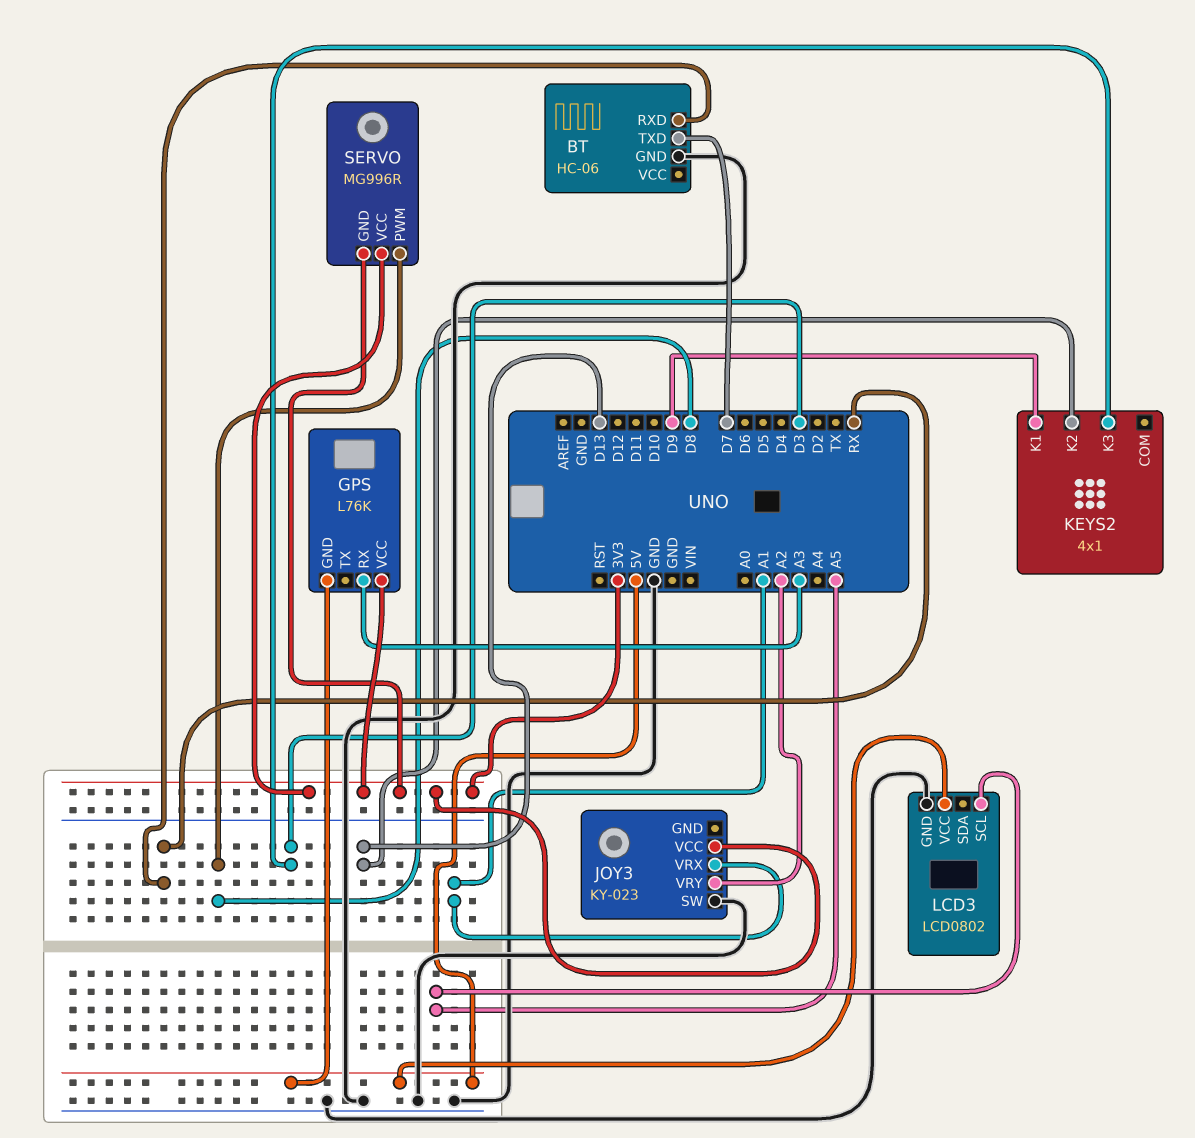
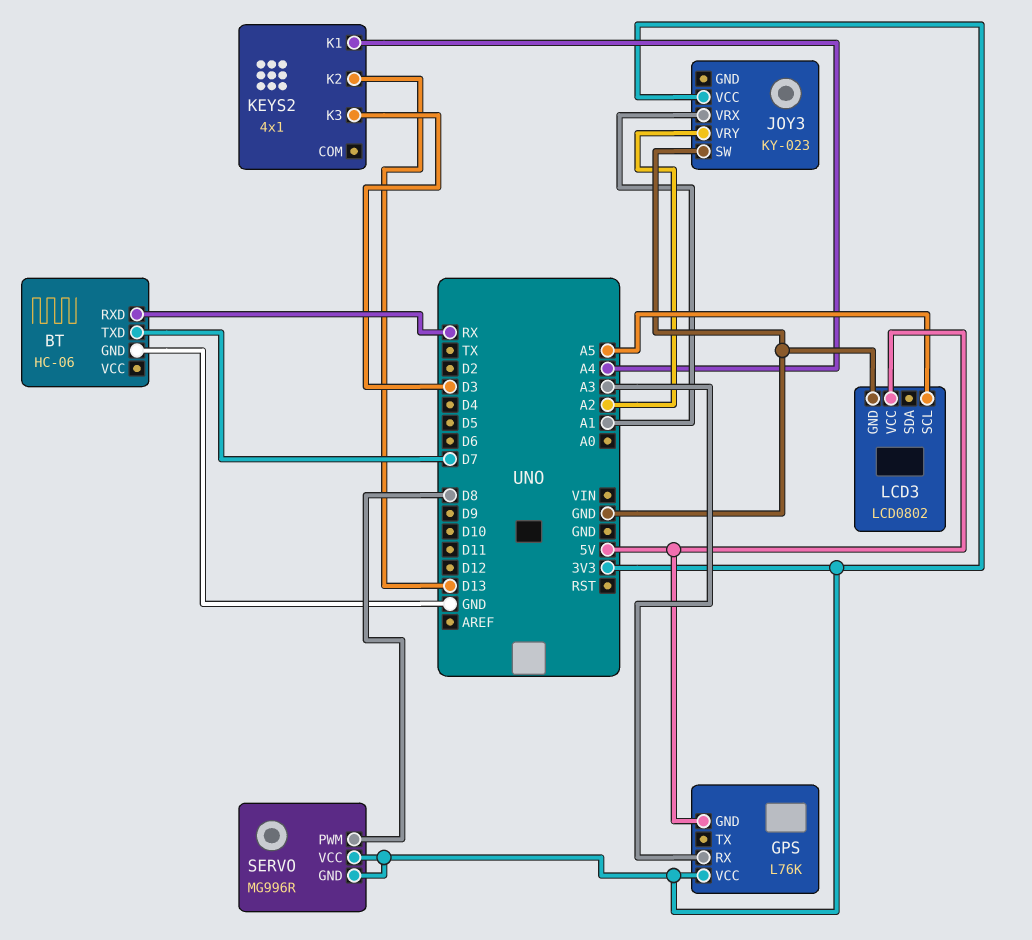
KEYS2 pin K1: D9 -> A4

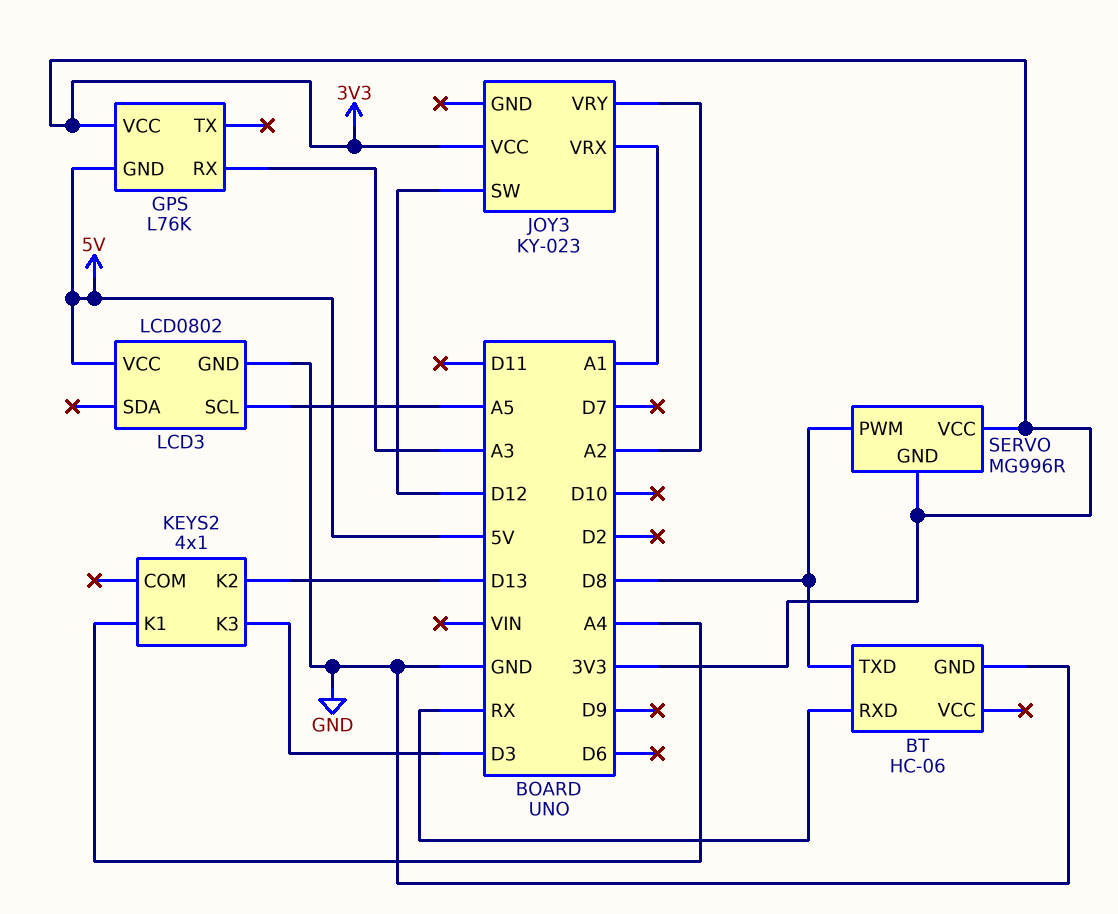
BT pin TXD: D7 -> D8
JOY3 pin SW: GND -> D12

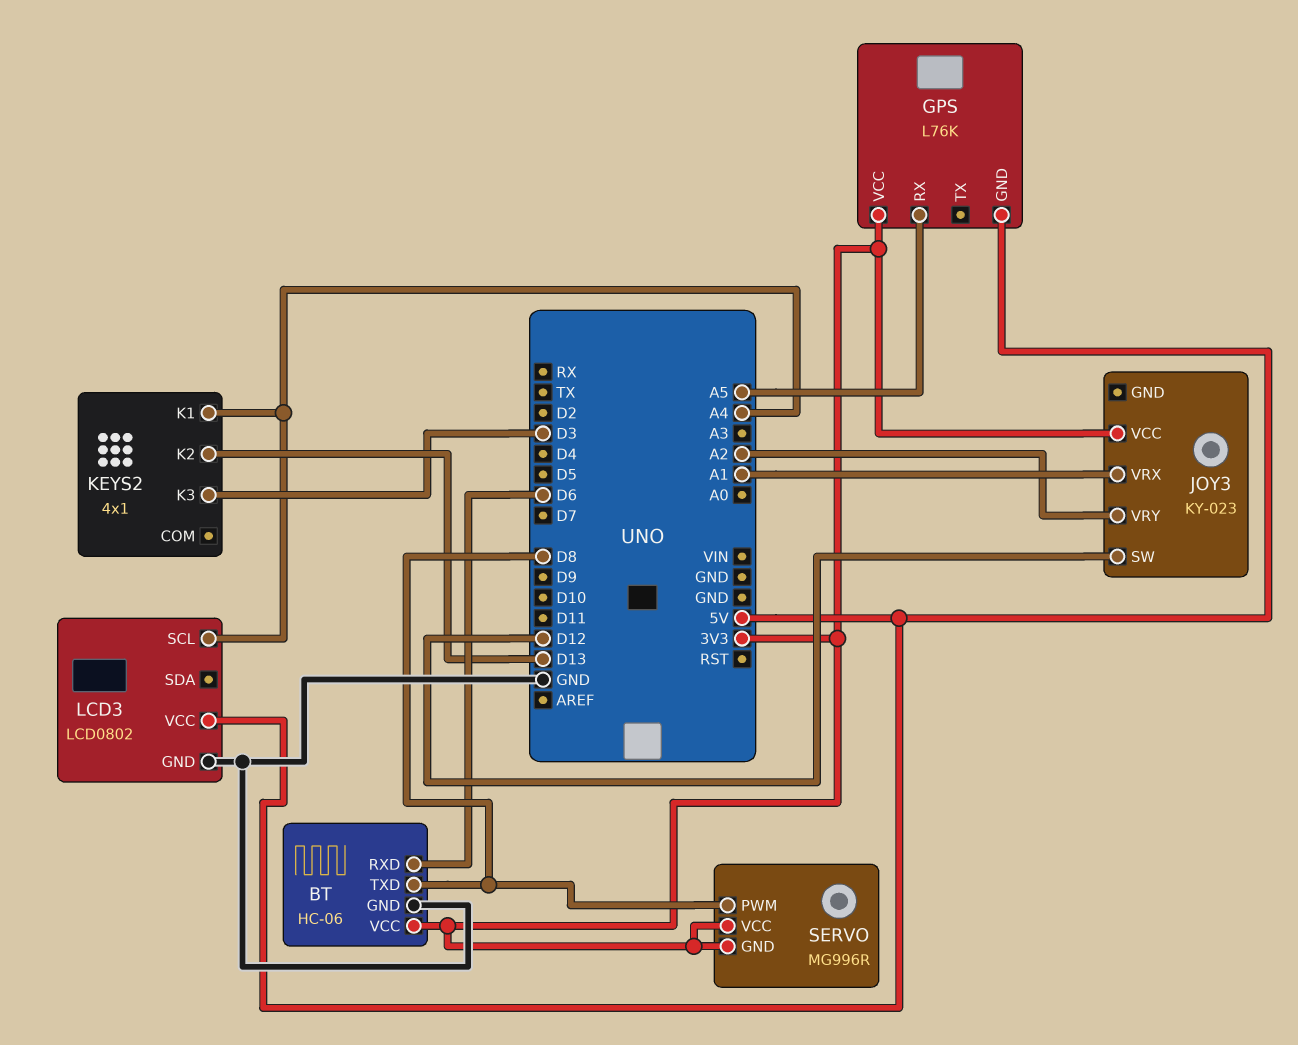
BT pin RXD: RX -> D6
BT pin VCC: none -> 3V3
GPS pin RX: A3 -> A5
LCD3 pin SCL: A5 -> A4

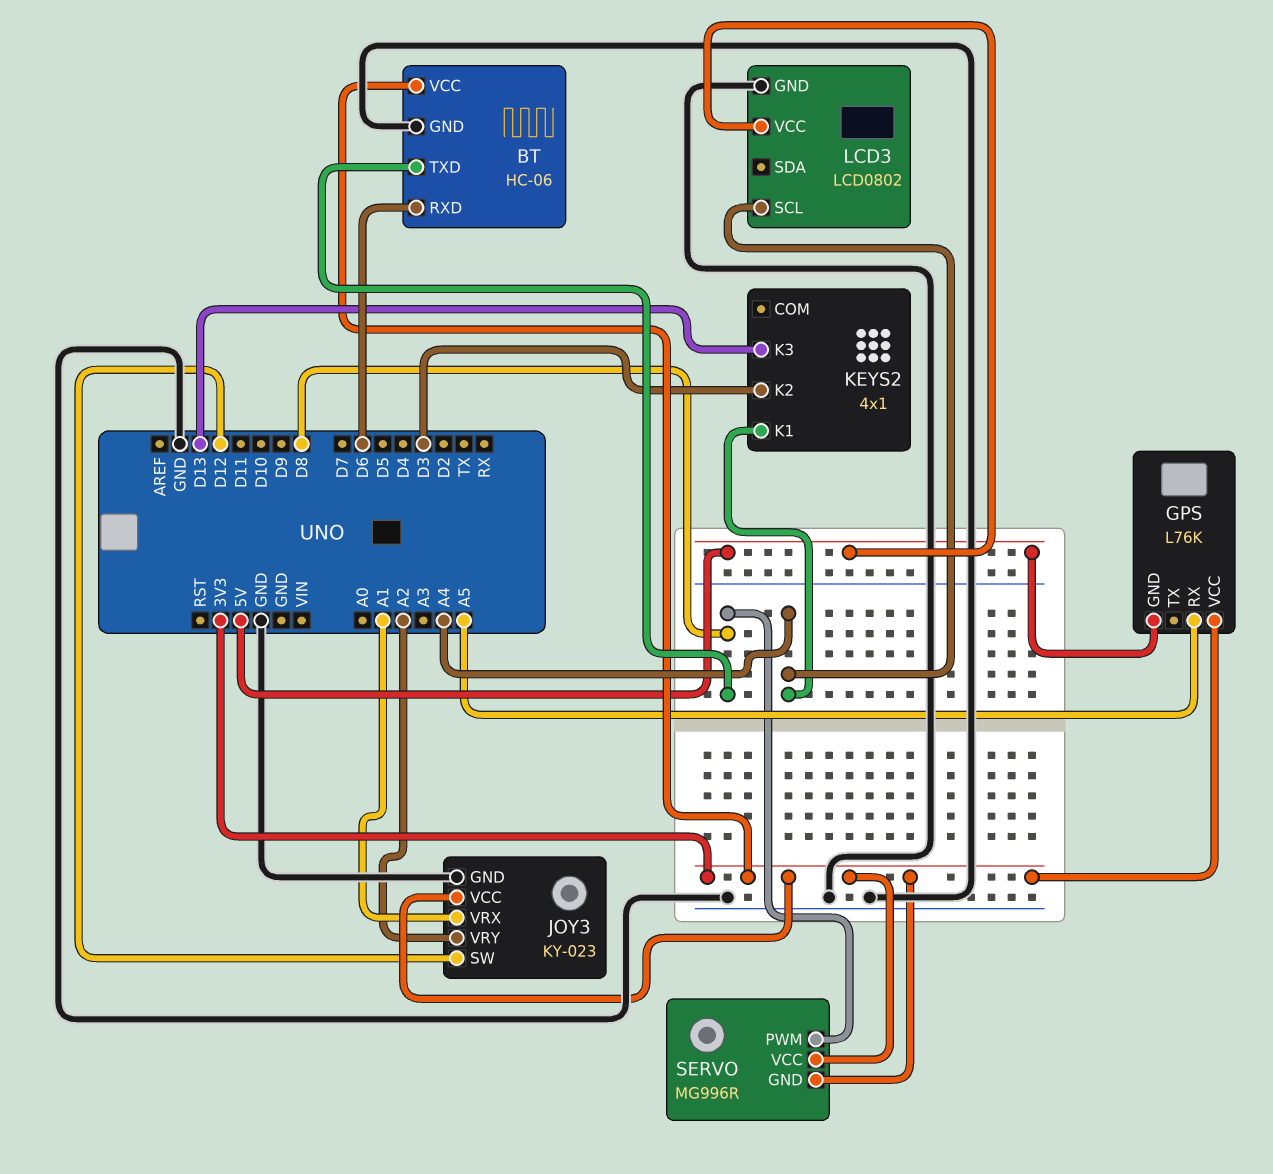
JOY3 pin GND: none -> GND
KEYS2 pin K2: D13 -> D3
KEYS2 pin K3: D3 -> D13

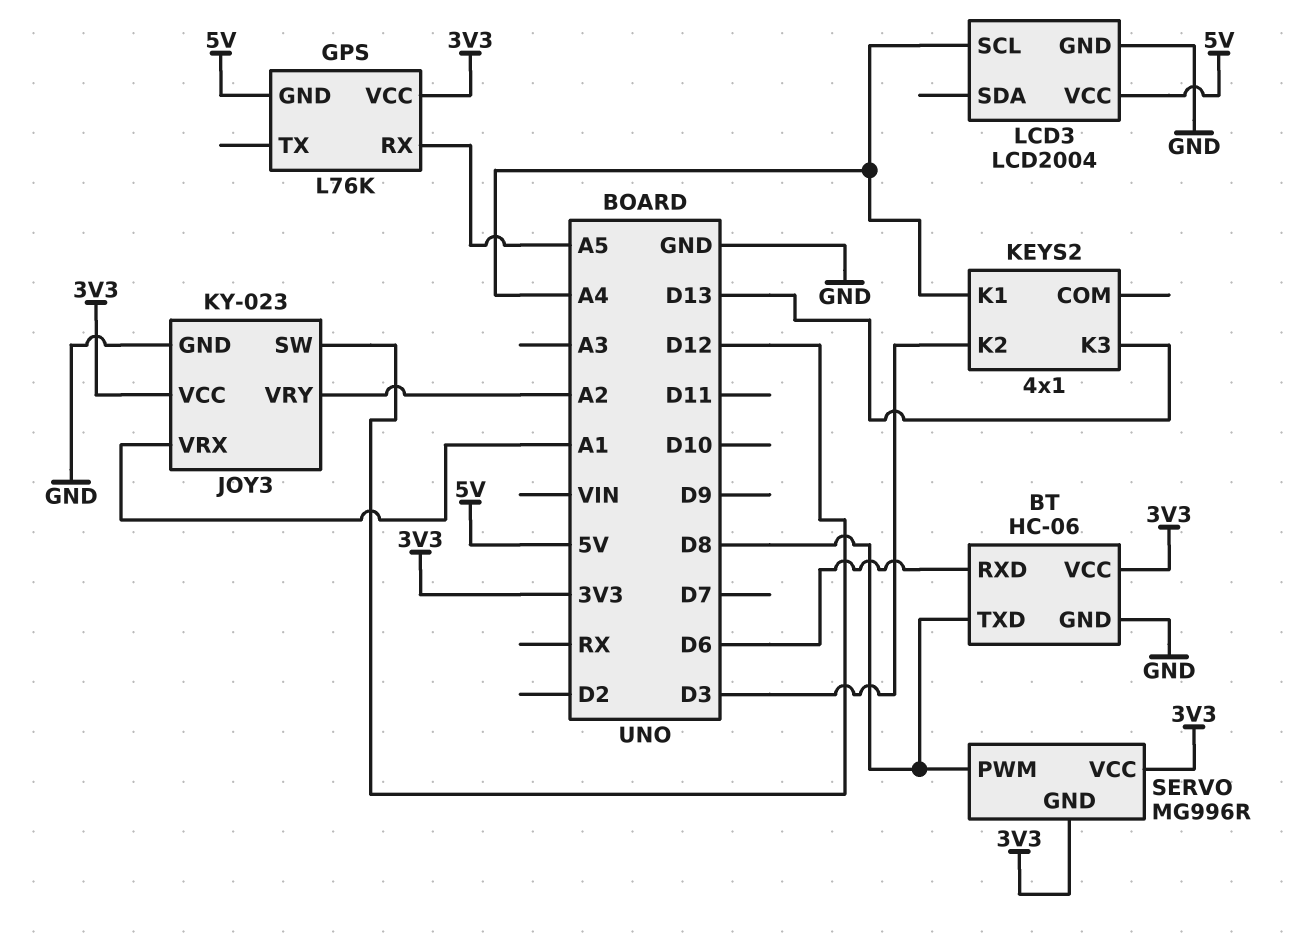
LCD3: LCD0802 -> LCD2004

